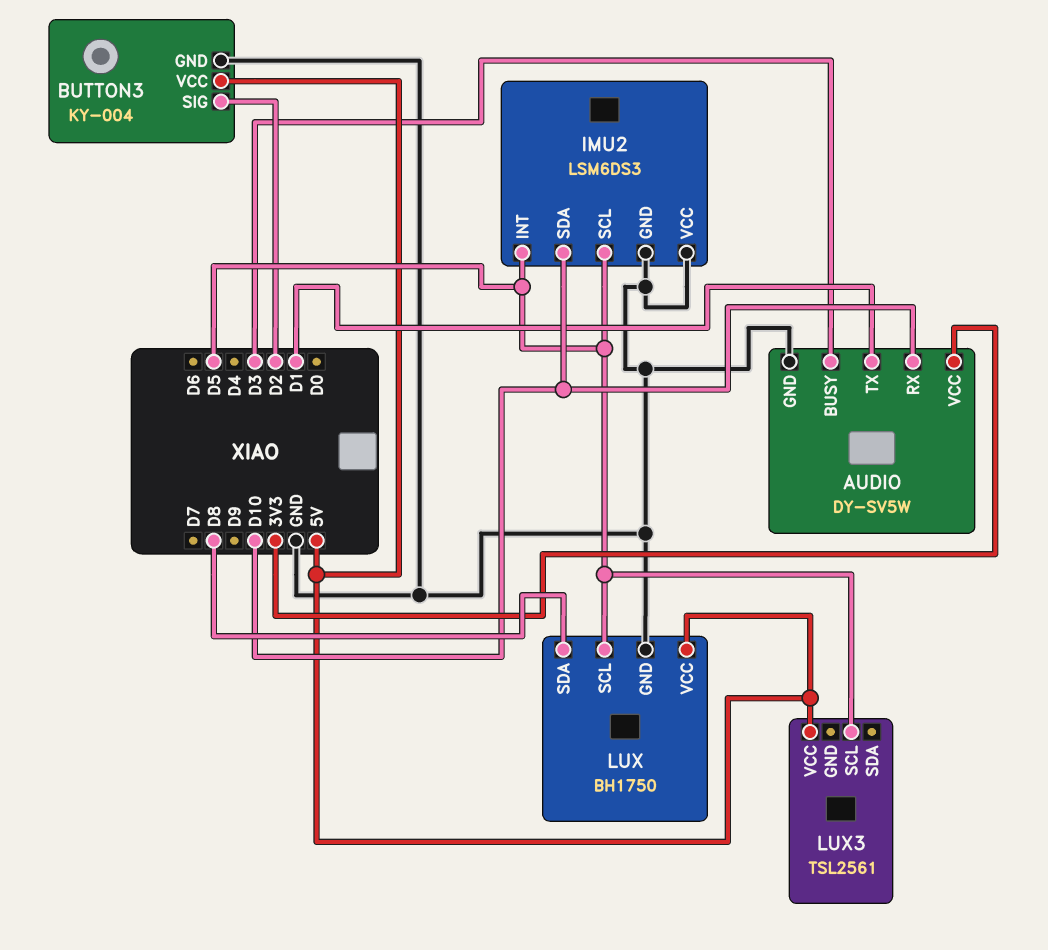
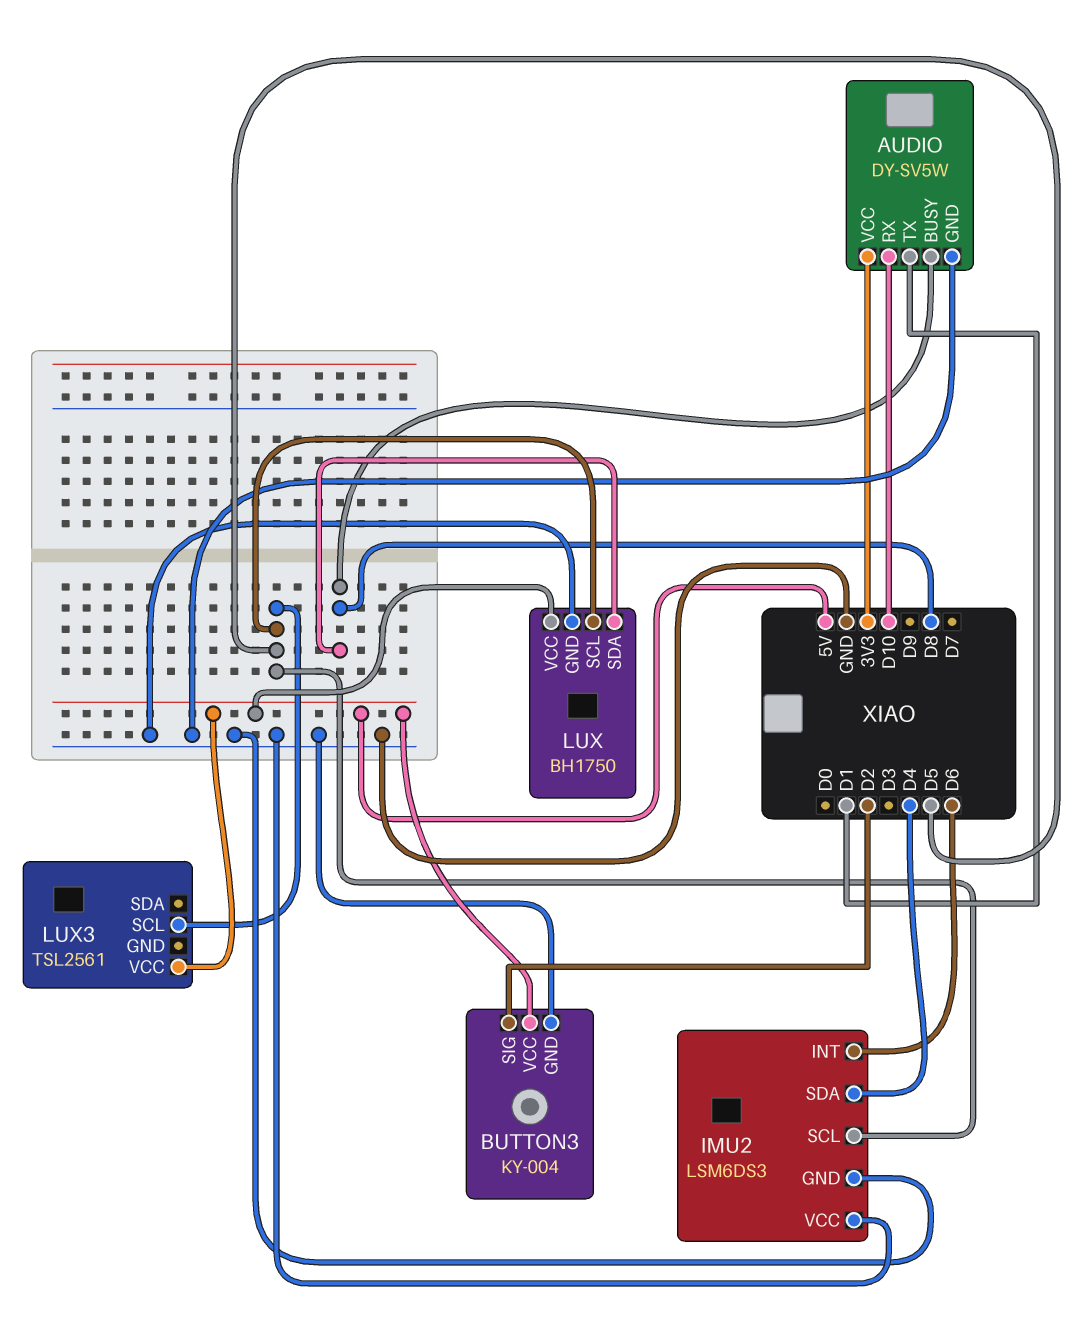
AUDIO pin BUSY: D3 -> D8
IMU2 pin INT: D5 -> D6
IMU2 pin SDA: D10 -> D4

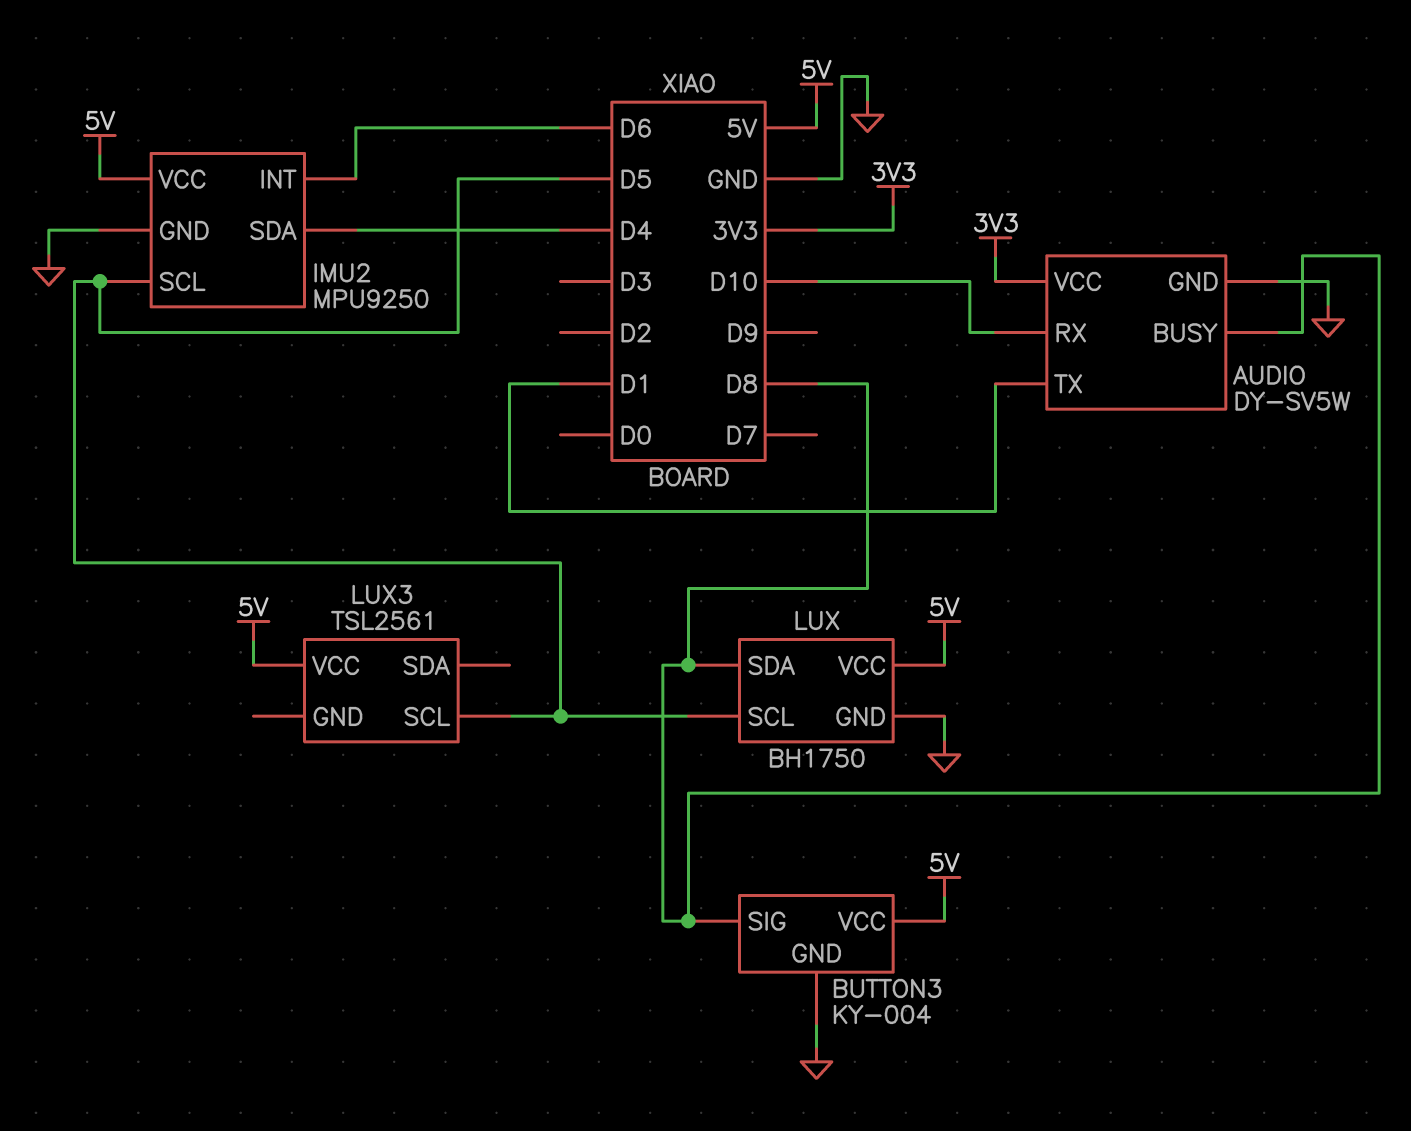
BUTTON3 pin SIG: D2 -> D8
IMU2: LSM6DS3 -> MPU9250
IMU2 pin VCC: GND -> 5V

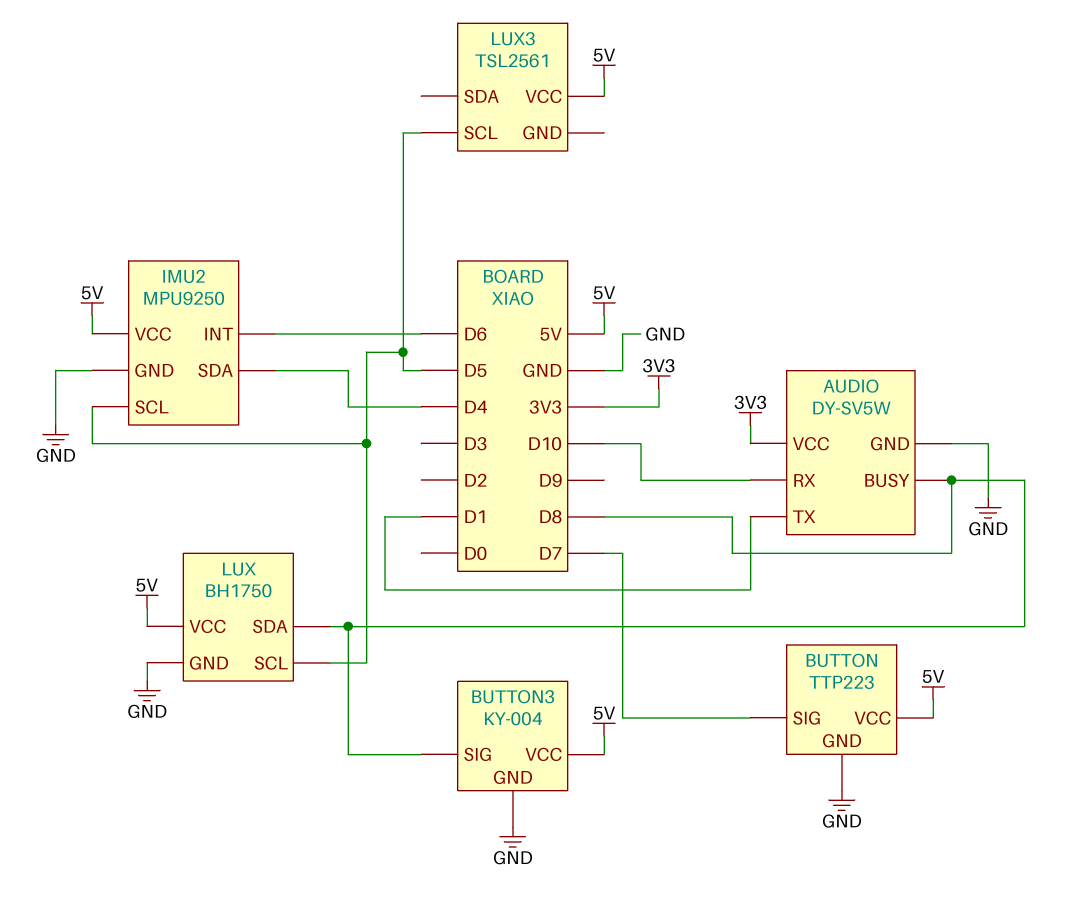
BUTTON: none -> TTP223
BUTTON pin GND: none -> GND
BUTTON pin SIG: none -> D7
BUTTON pin VCC: none -> 5V

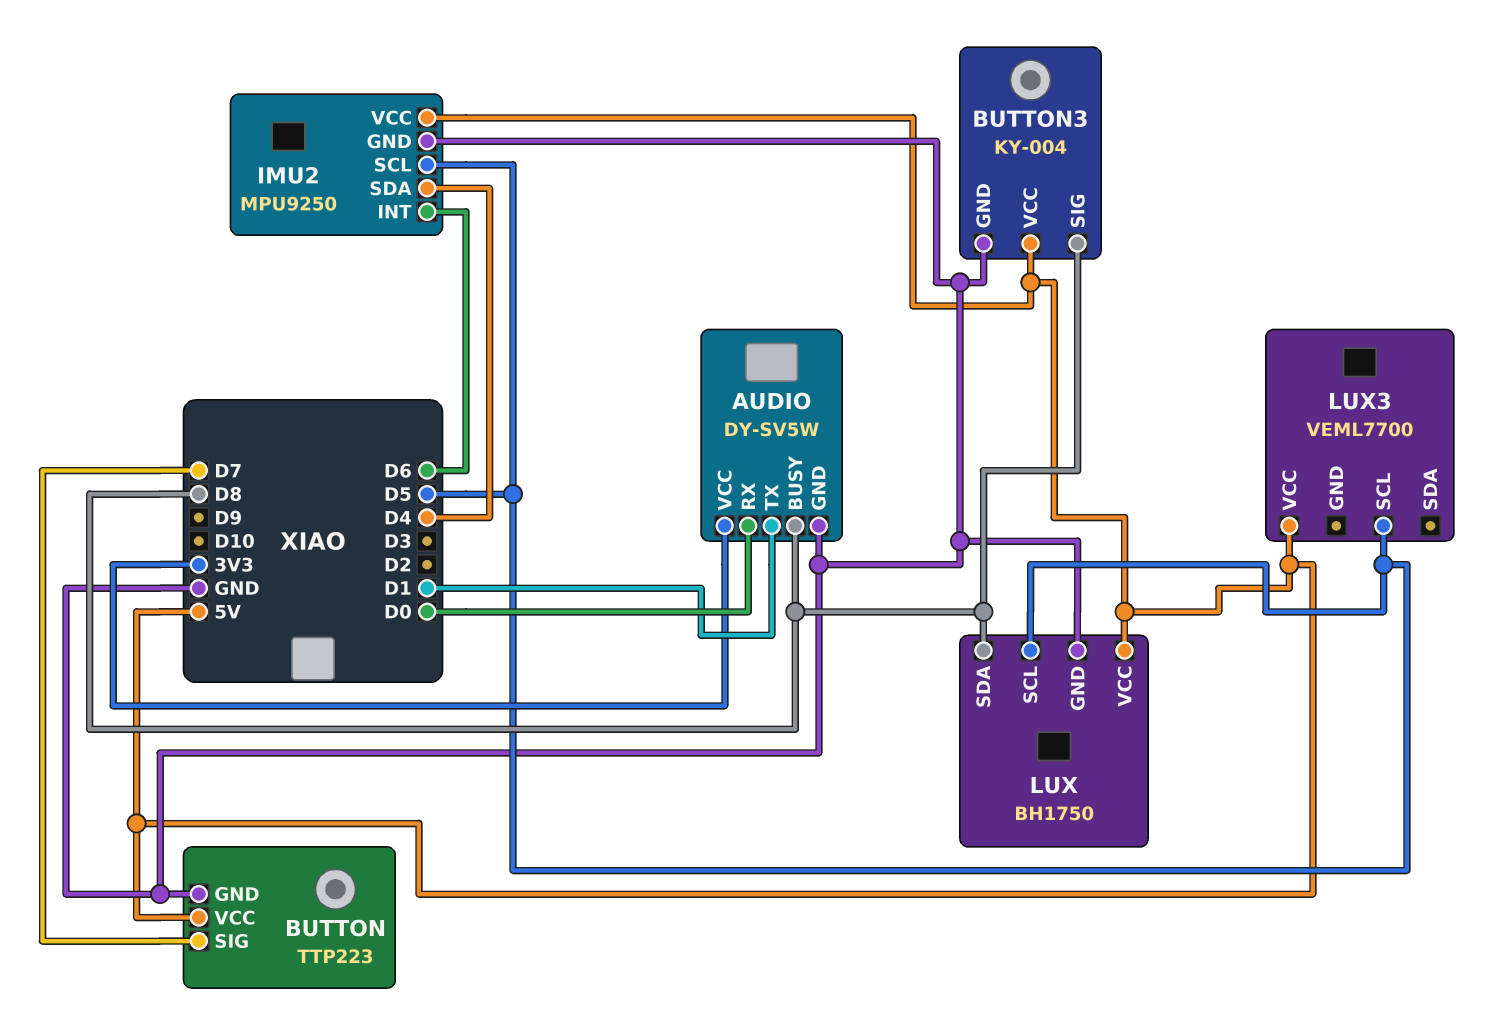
AUDIO pin RX: D10 -> D0
LUX3: TSL2561 -> VEML7700

